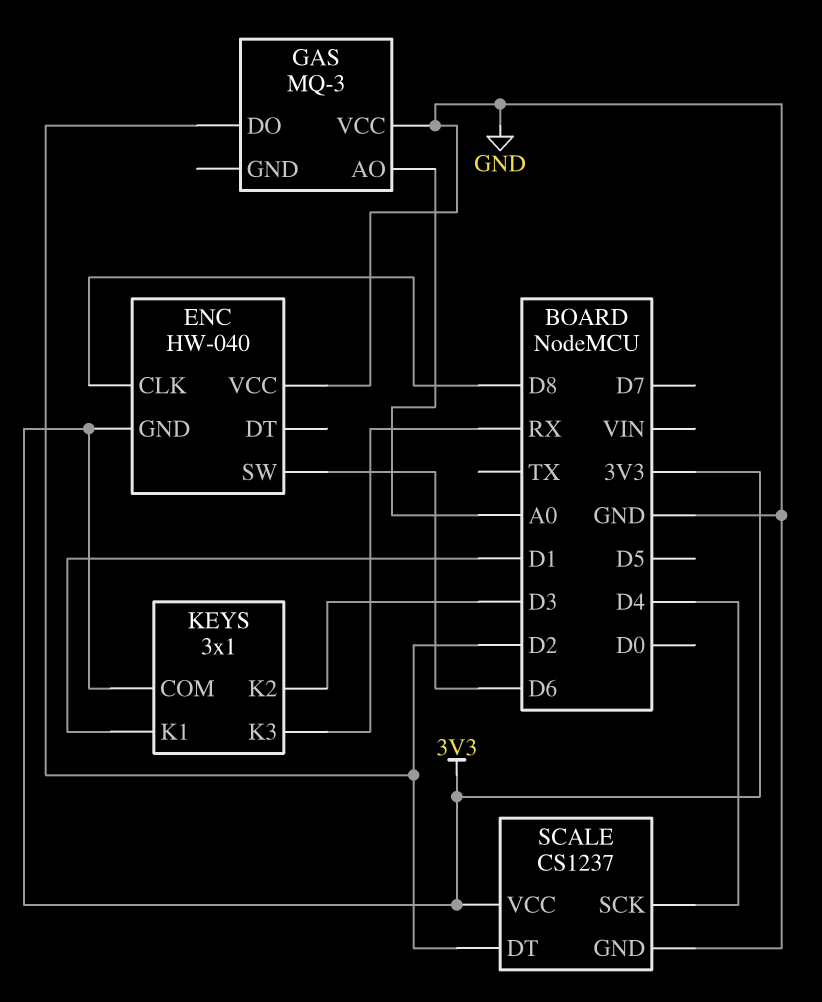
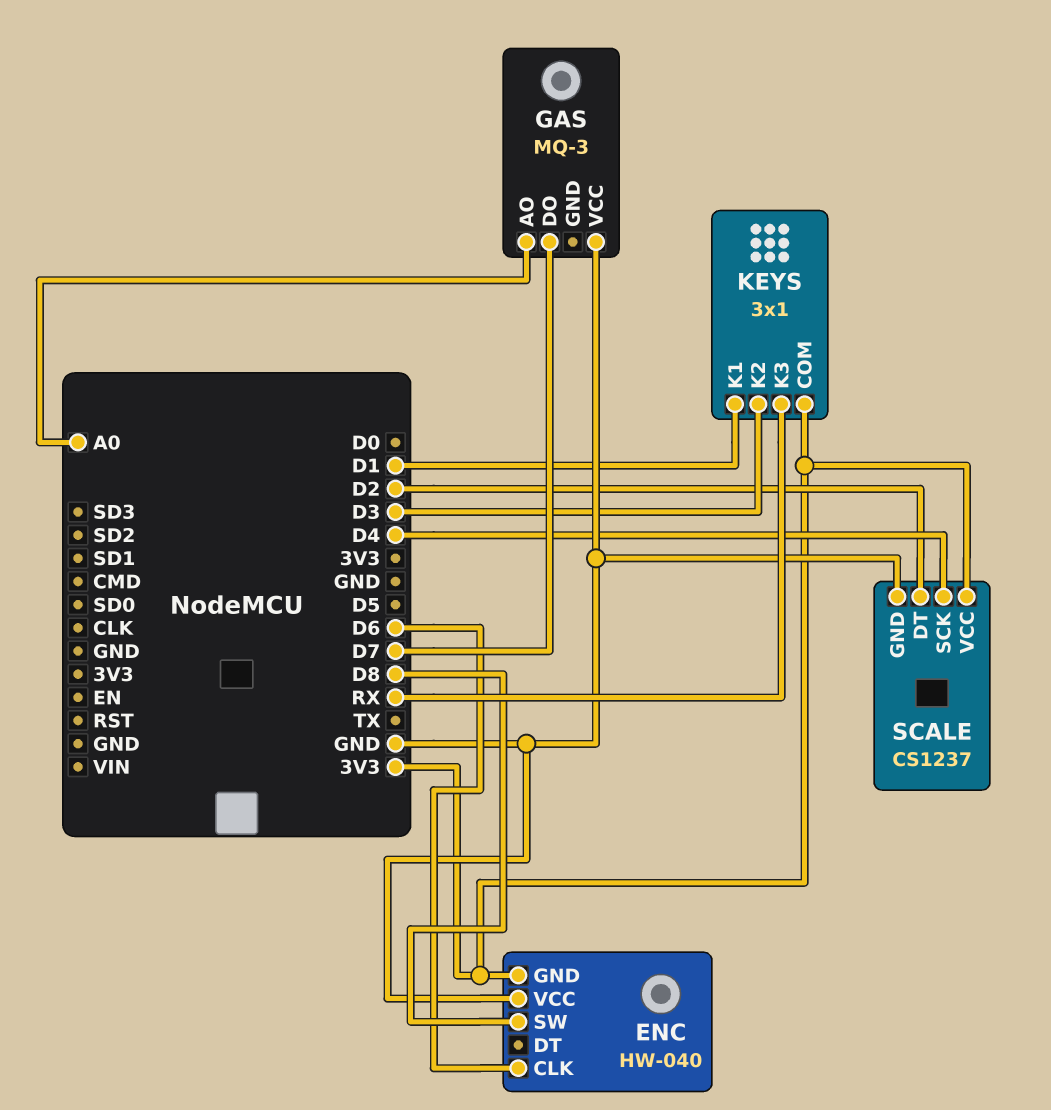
ENC pin CLK: D8 -> D6
ENC pin SW: D6 -> D8
GAS pin DO: D2 -> D7

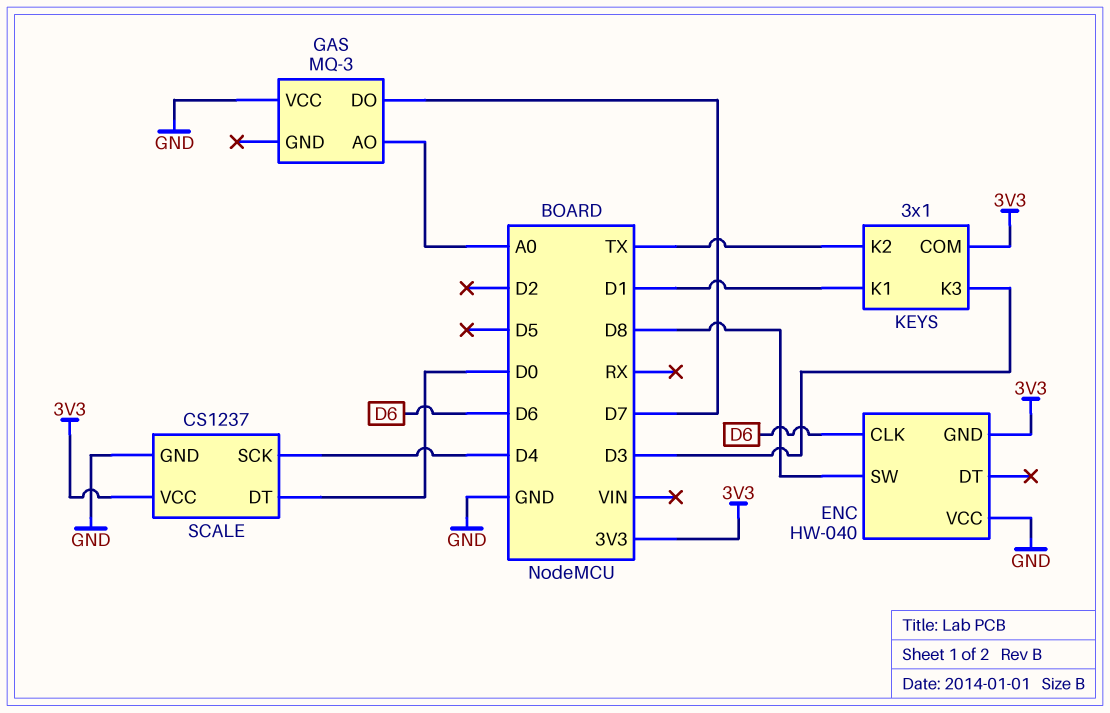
KEYS pin K2: D3 -> TX
KEYS pin K3: RX -> D3
SCALE pin DT: D2 -> D0

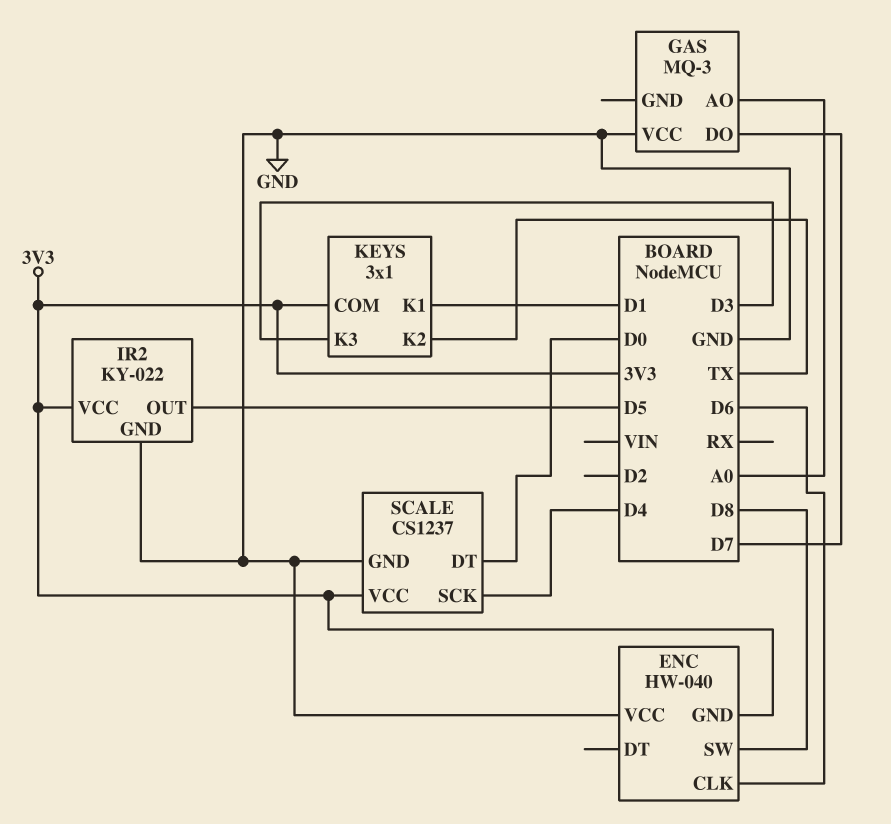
IR2: none -> KY-022
IR2 pin GND: none -> GND
IR2 pin OUT: none -> D5
IR2 pin VCC: none -> 3V3

